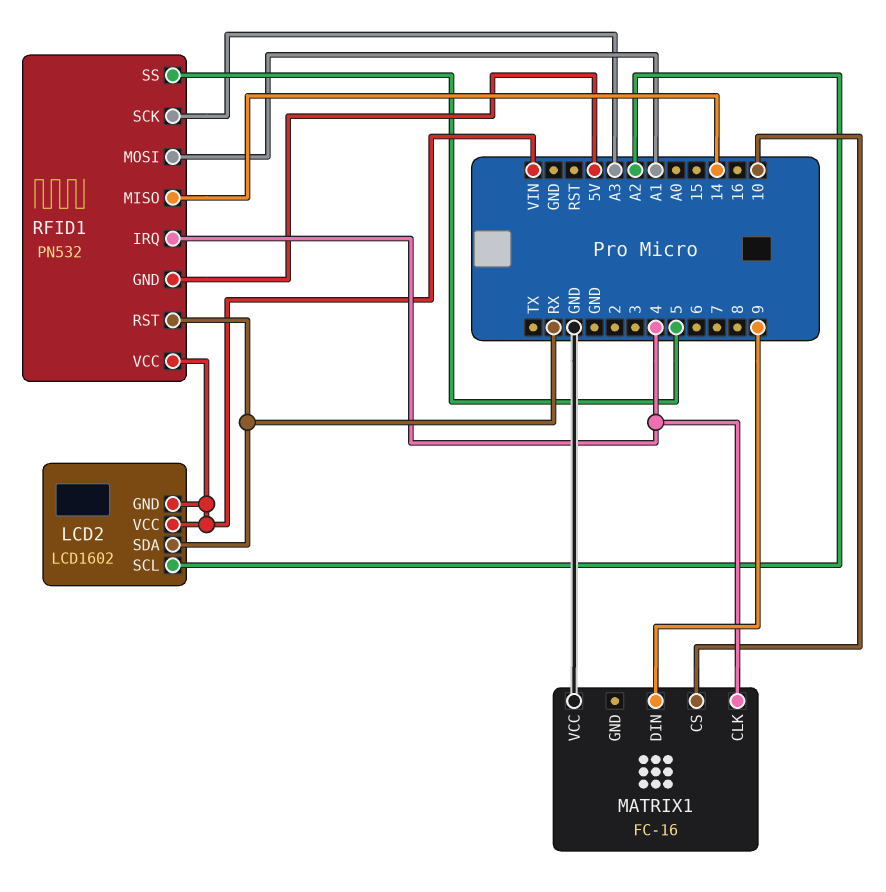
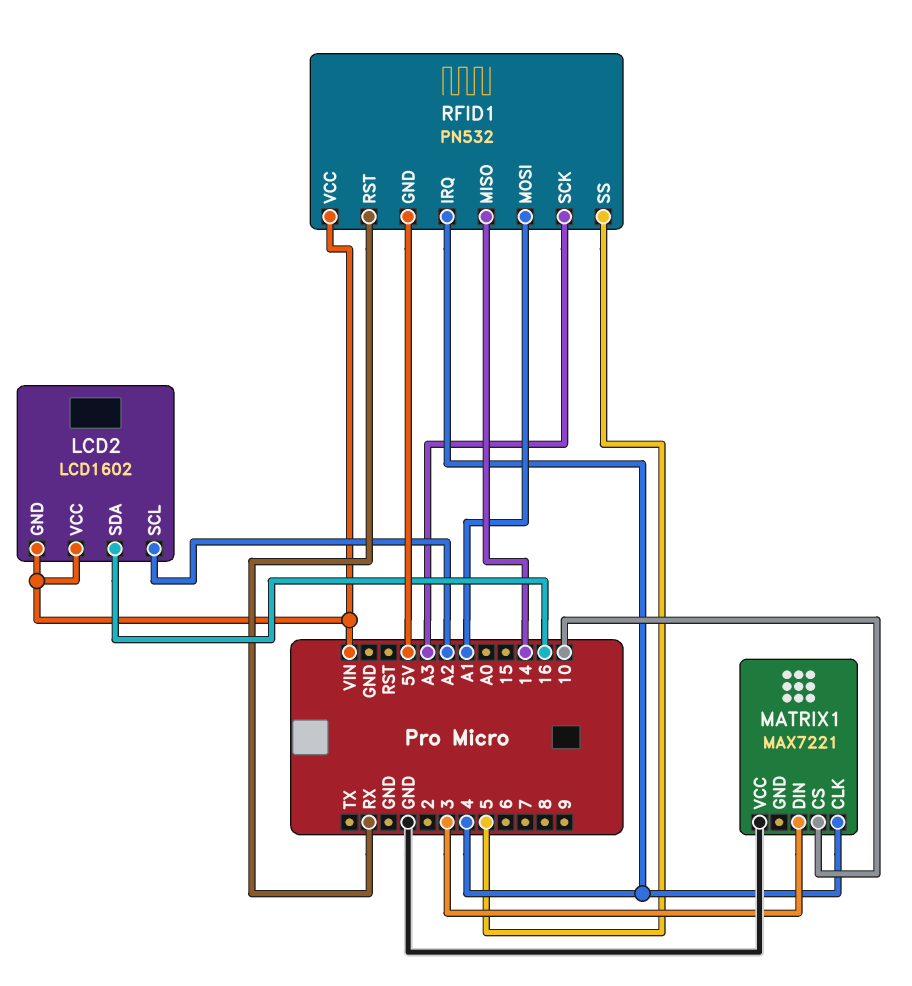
LCD2 pin SDA: RX -> 16
MATRIX1: FC-16 -> MAX7221
MATRIX1 pin DIN: 9 -> 3

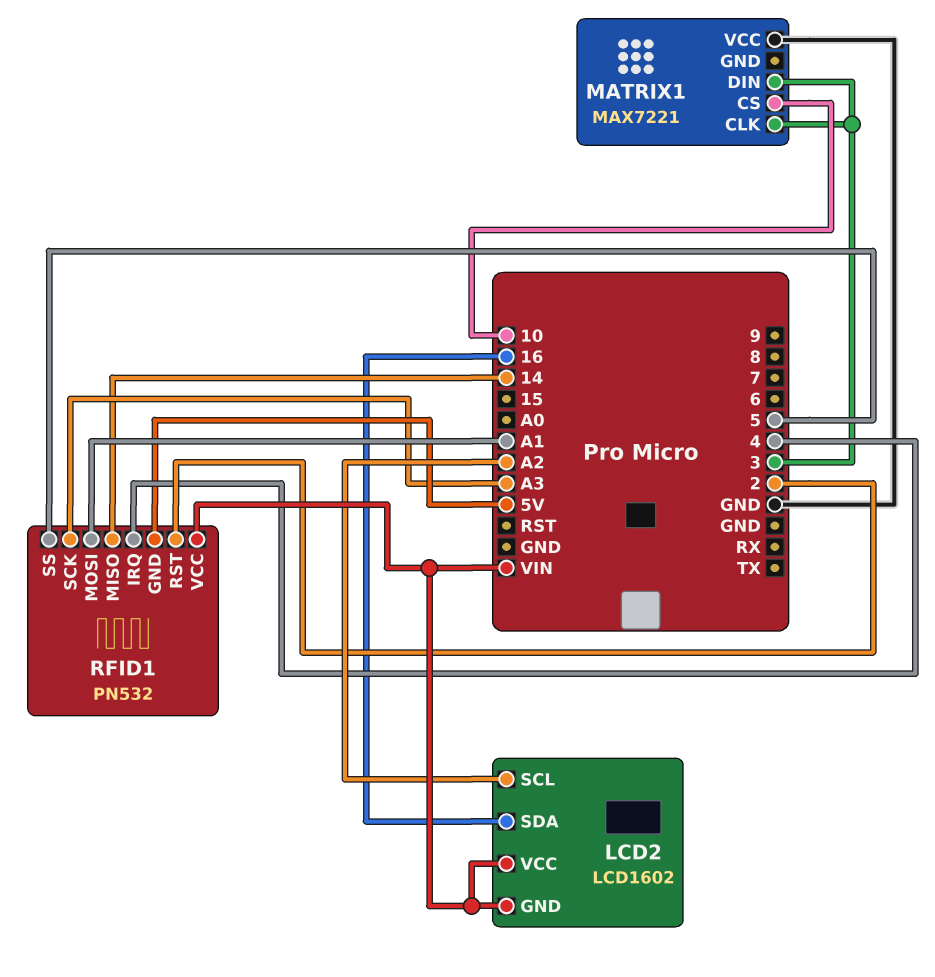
MATRIX1 pin CLK: 4 -> 3
RFID1 pin RST: RX -> 2

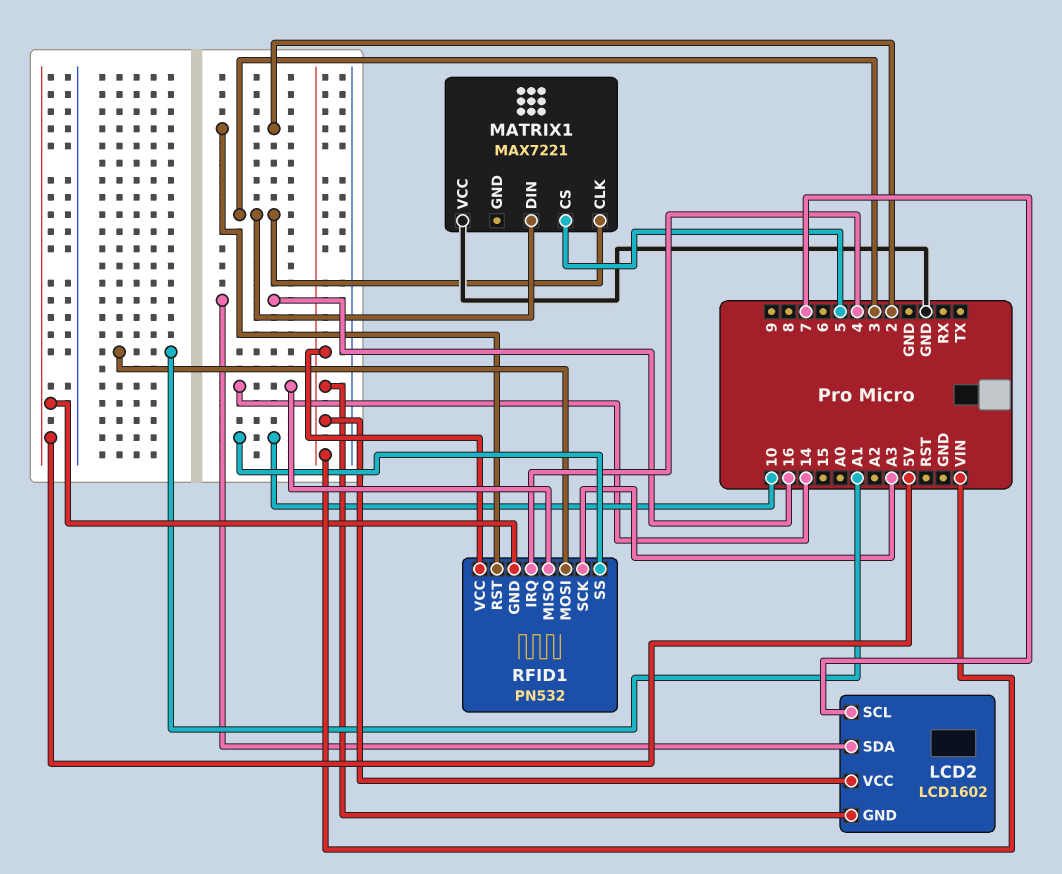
LCD2 pin SCL: A2 -> 7
MATRIX1 pin CS: 10 -> 5
RFID1 pin SS: 5 -> 10

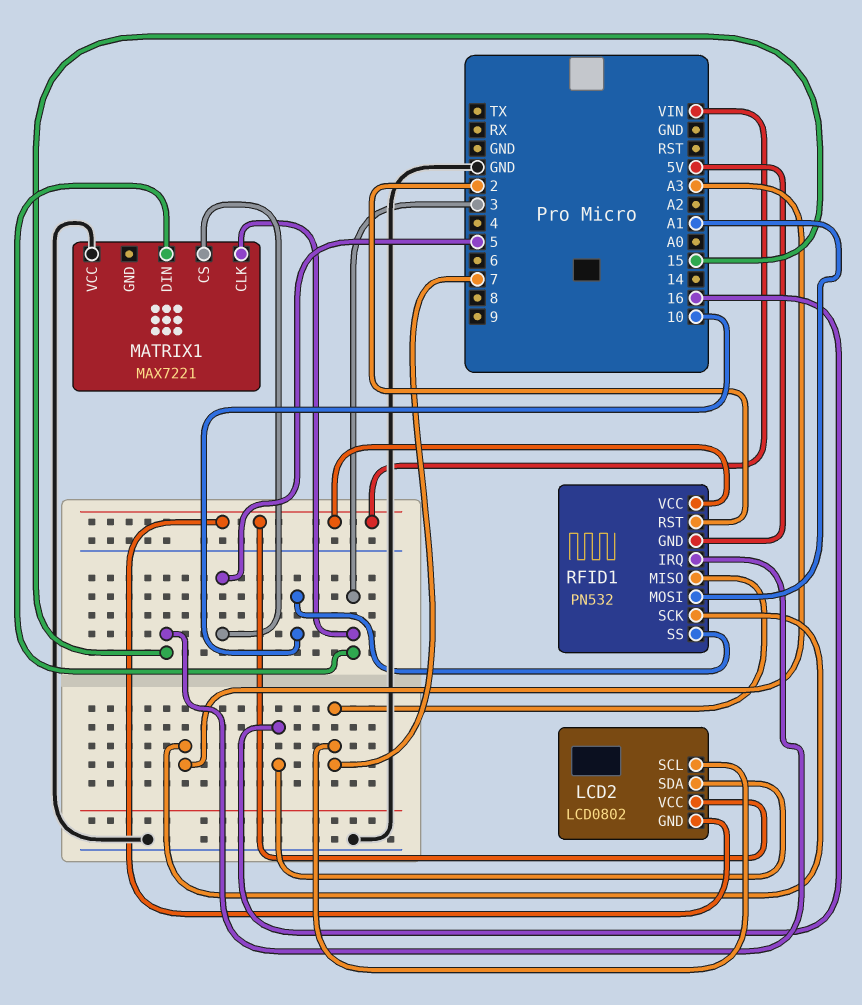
LCD2: LCD1602 -> LCD0802
RFID1 pin IRQ: 4 -> 15
RFID1 pin MISO: 14 -> 7

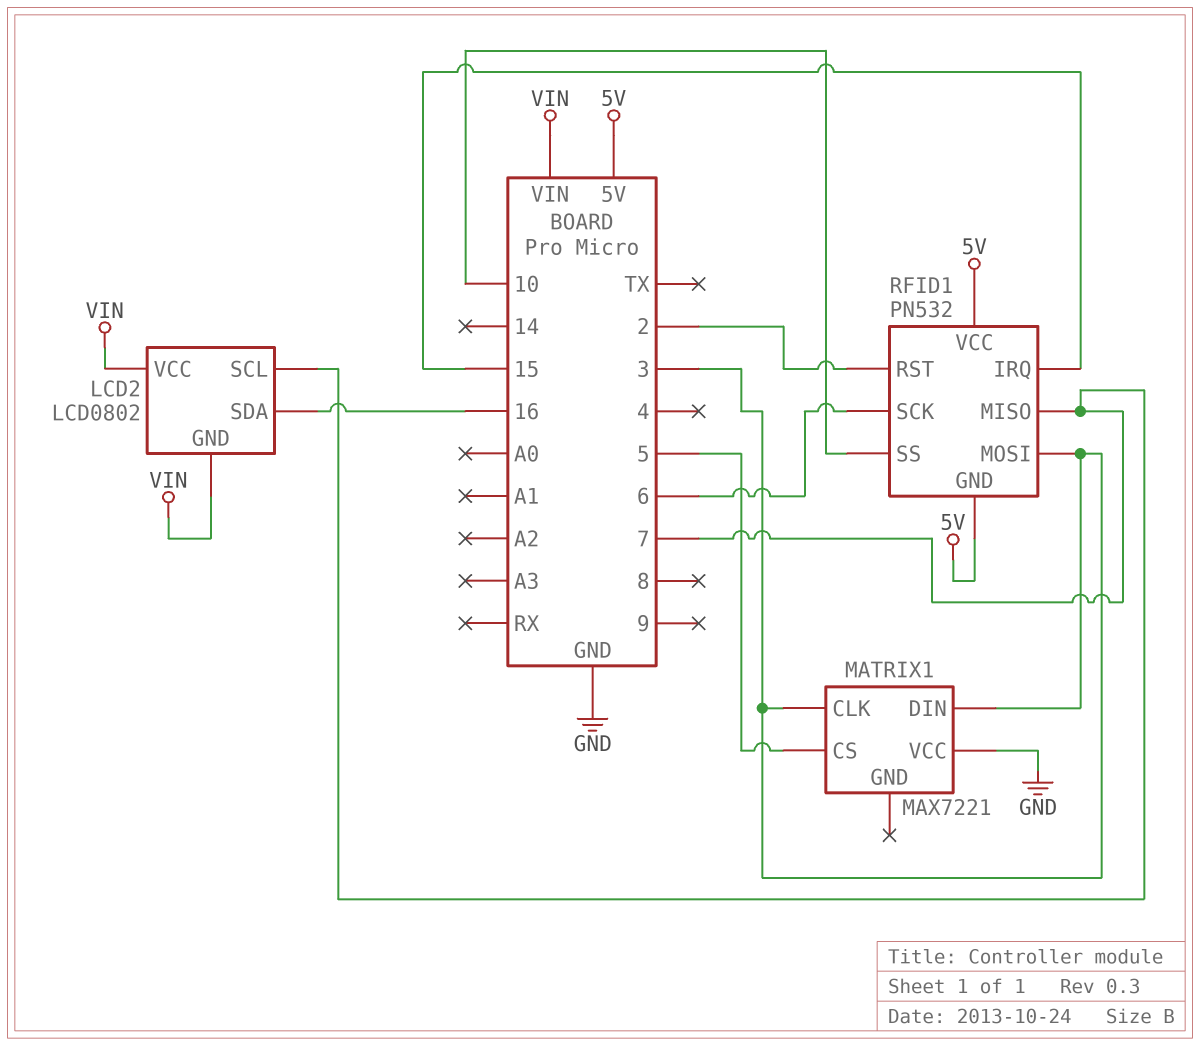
RFID1 pin MOSI: A1 -> 3
RFID1 pin SCK: A3 -> 6
RFID1 pin VCC: VIN -> 5V

